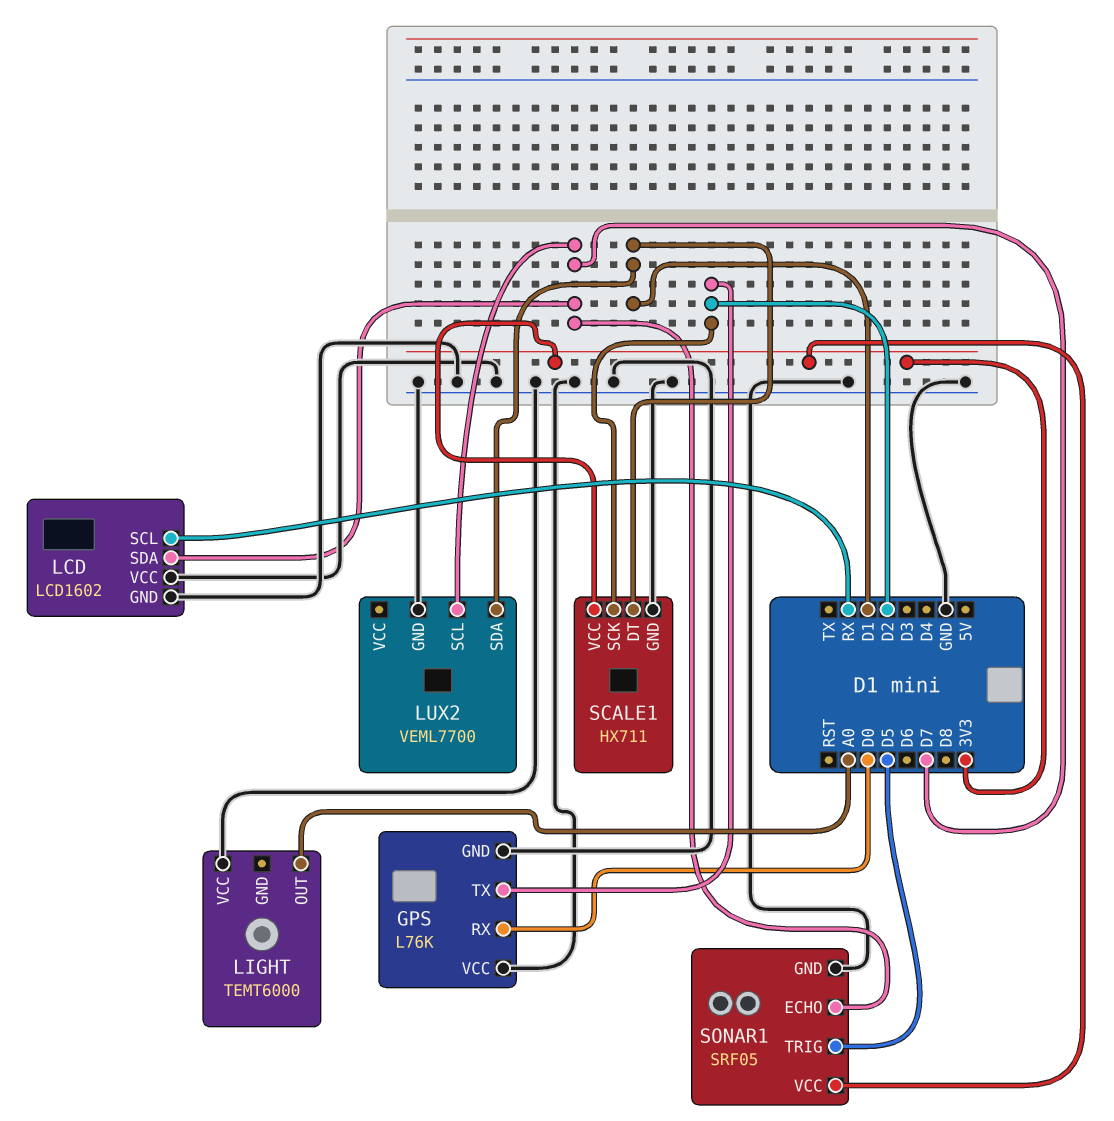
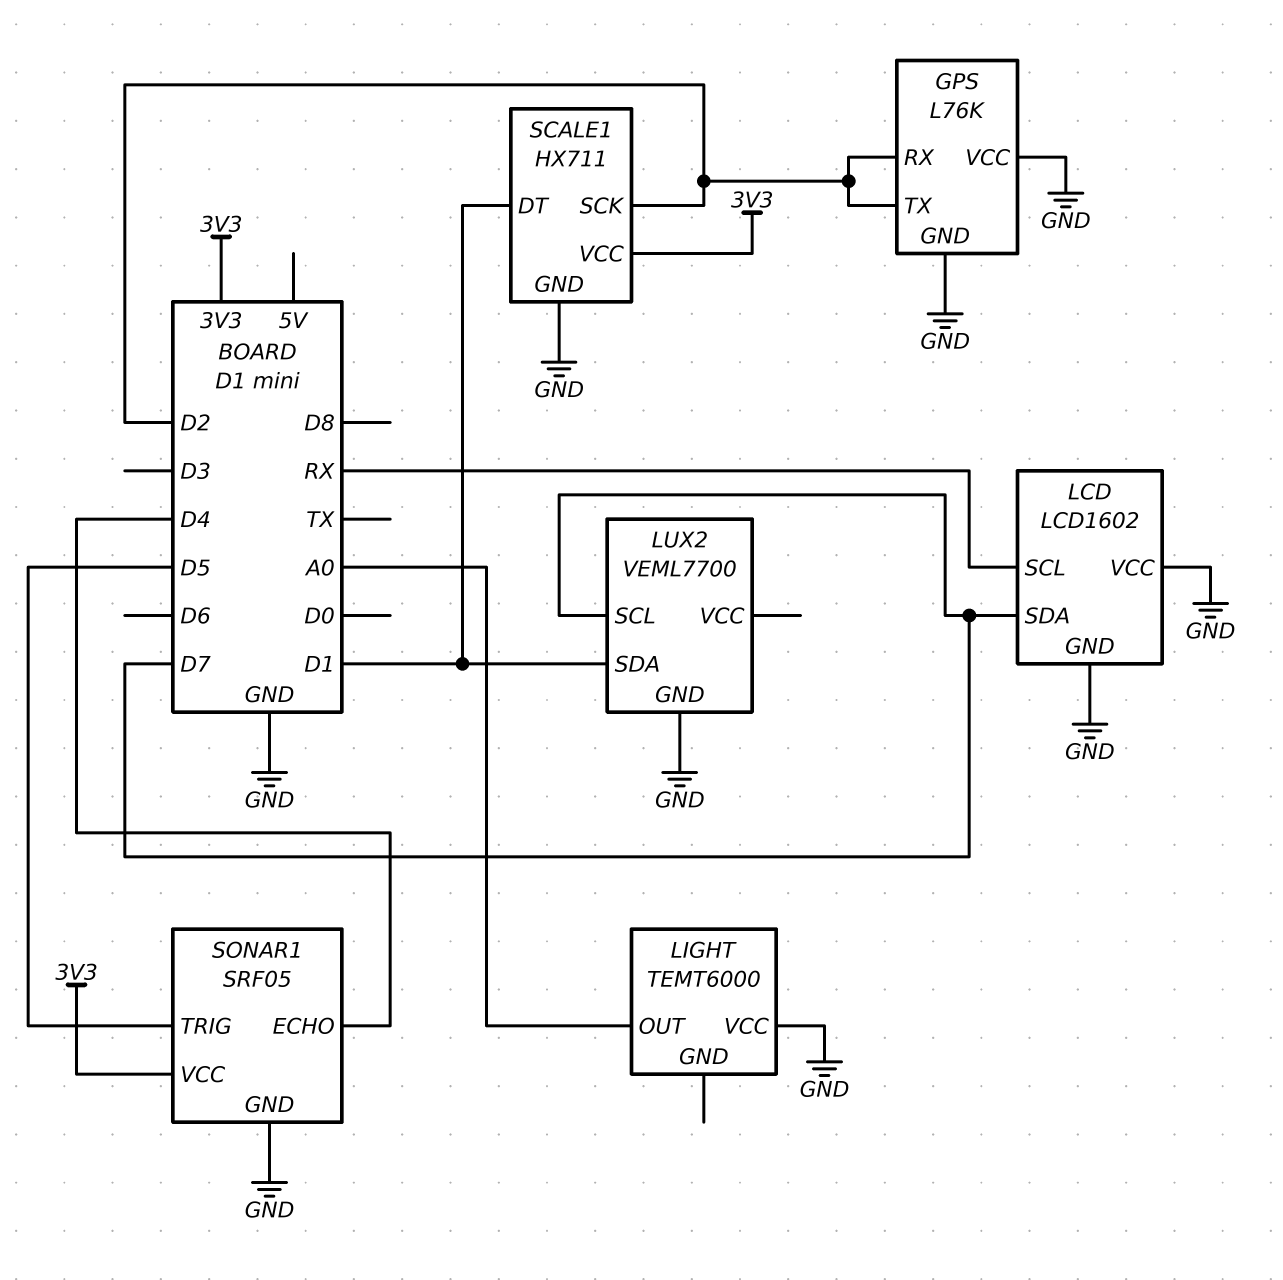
GPS pin RX: D0 -> D2
SONAR1 pin ECHO: D7 -> D4

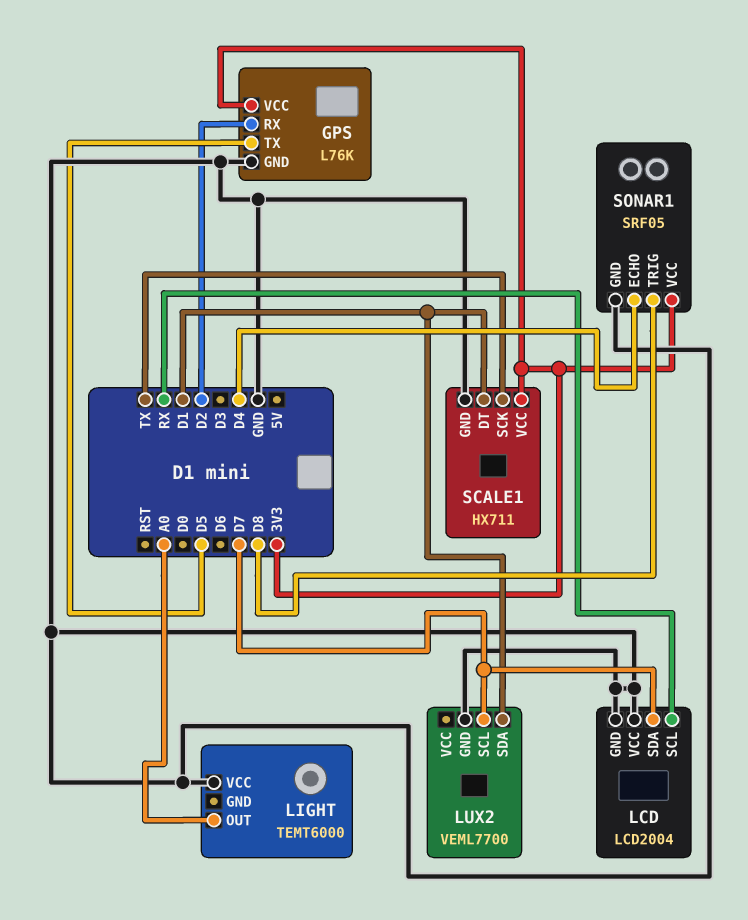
GPS pin TX: D2 -> D5
GPS pin VCC: GND -> 3V3
LCD: LCD1602 -> LCD2004
SCALE1 pin SCK: D2 -> TX
SONAR1 pin TRIG: D5 -> D8

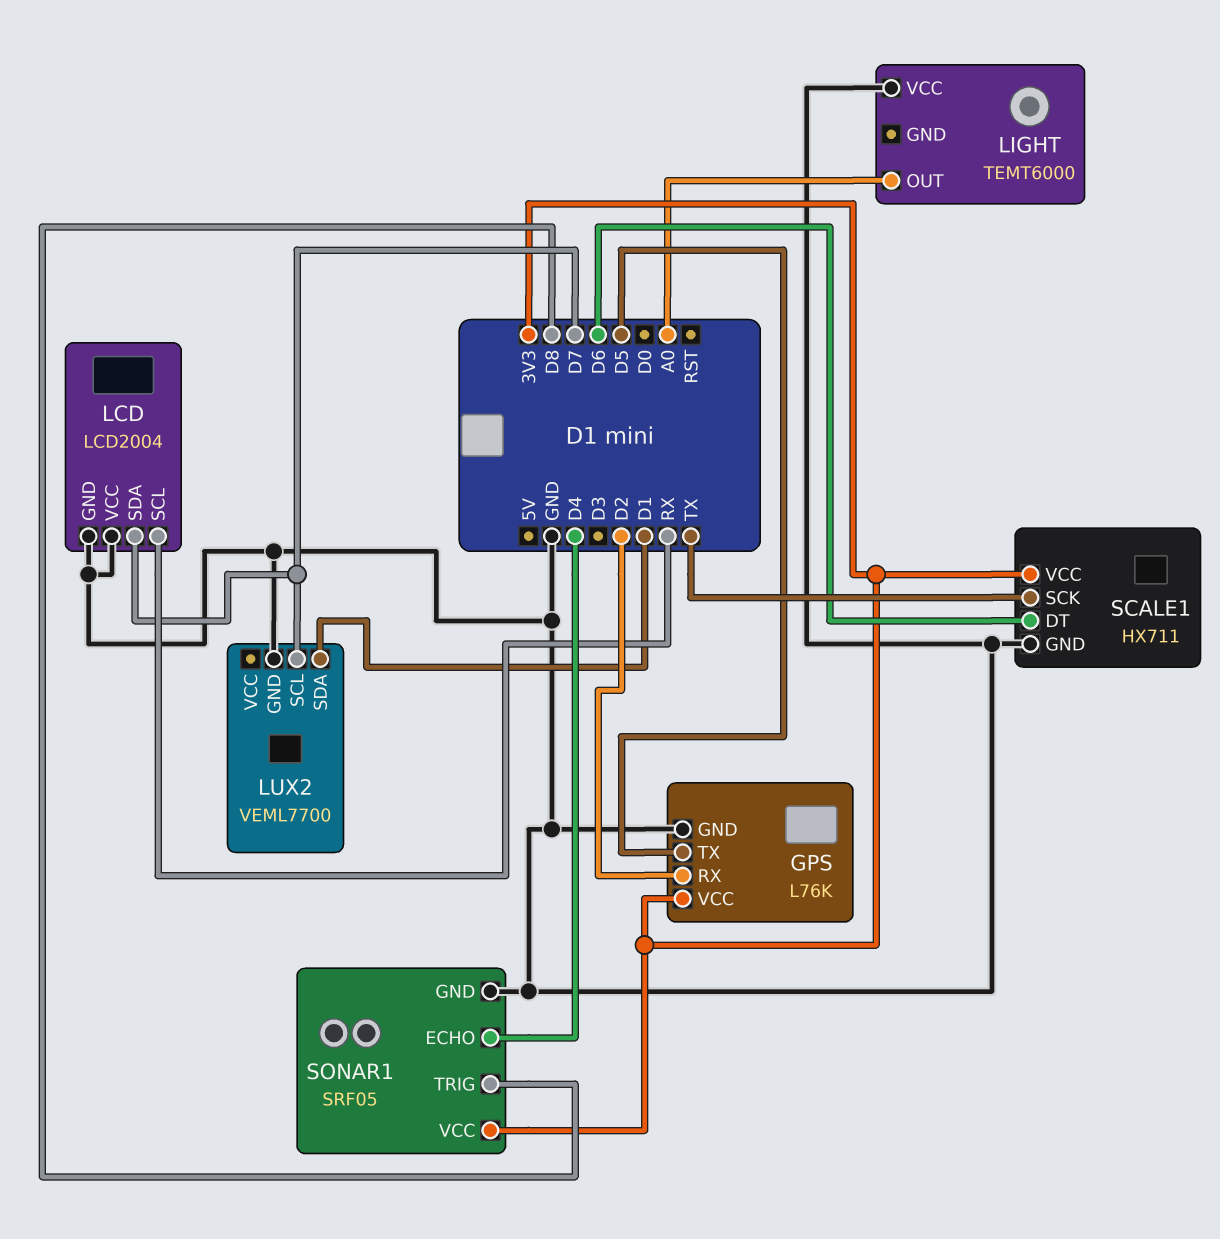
SCALE1 pin DT: D1 -> D6

